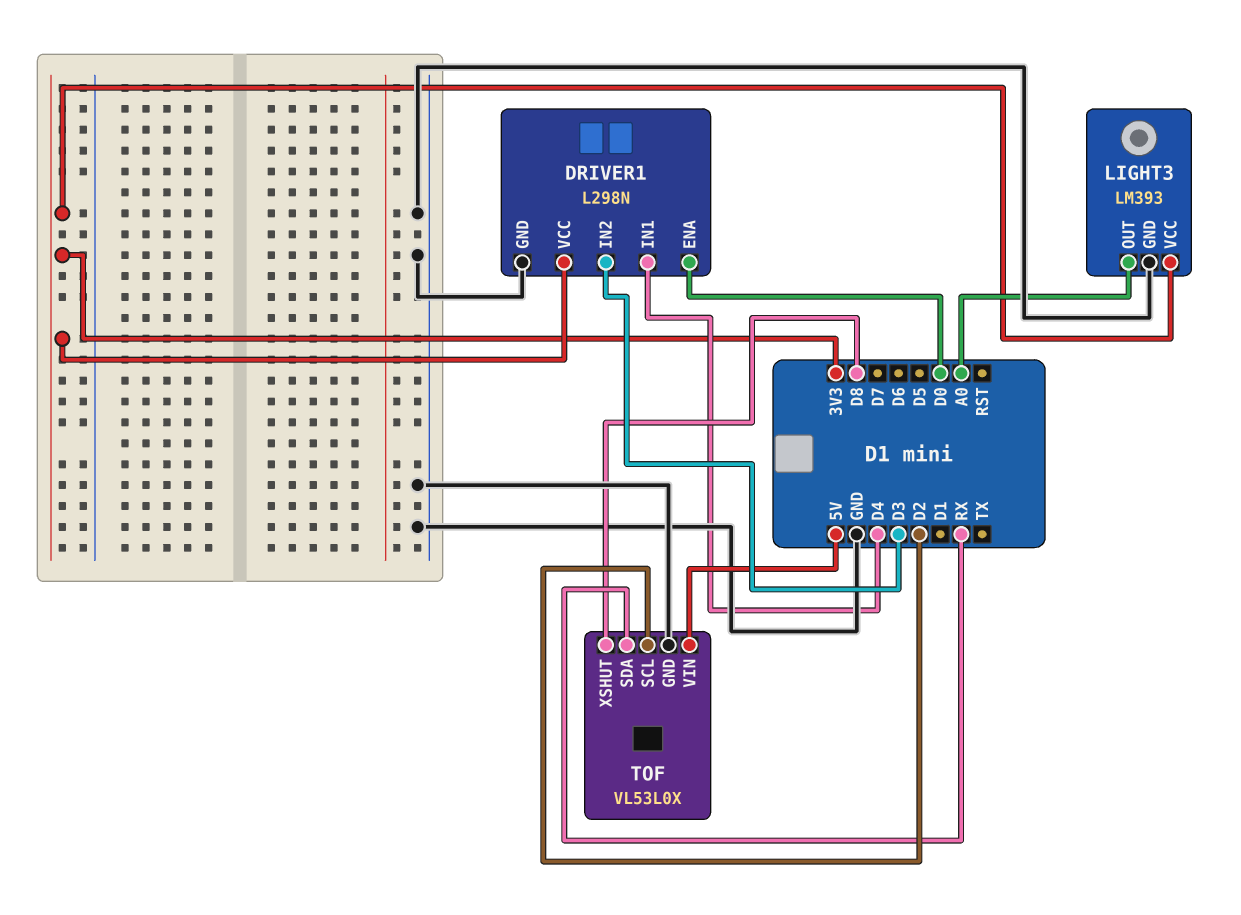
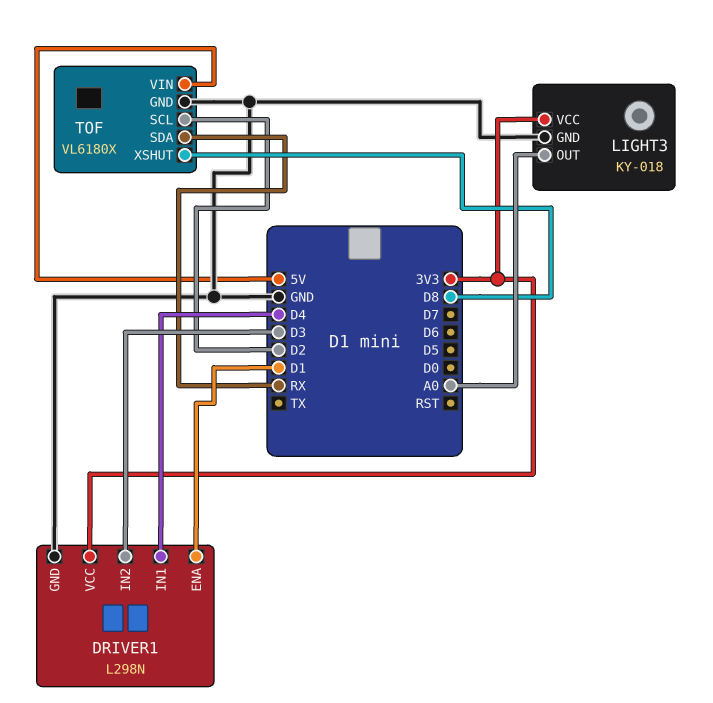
DRIVER1 pin ENA: D0 -> D1
LIGHT3: LM393 -> KY-018
TOF: VL53L0X -> VL6180X

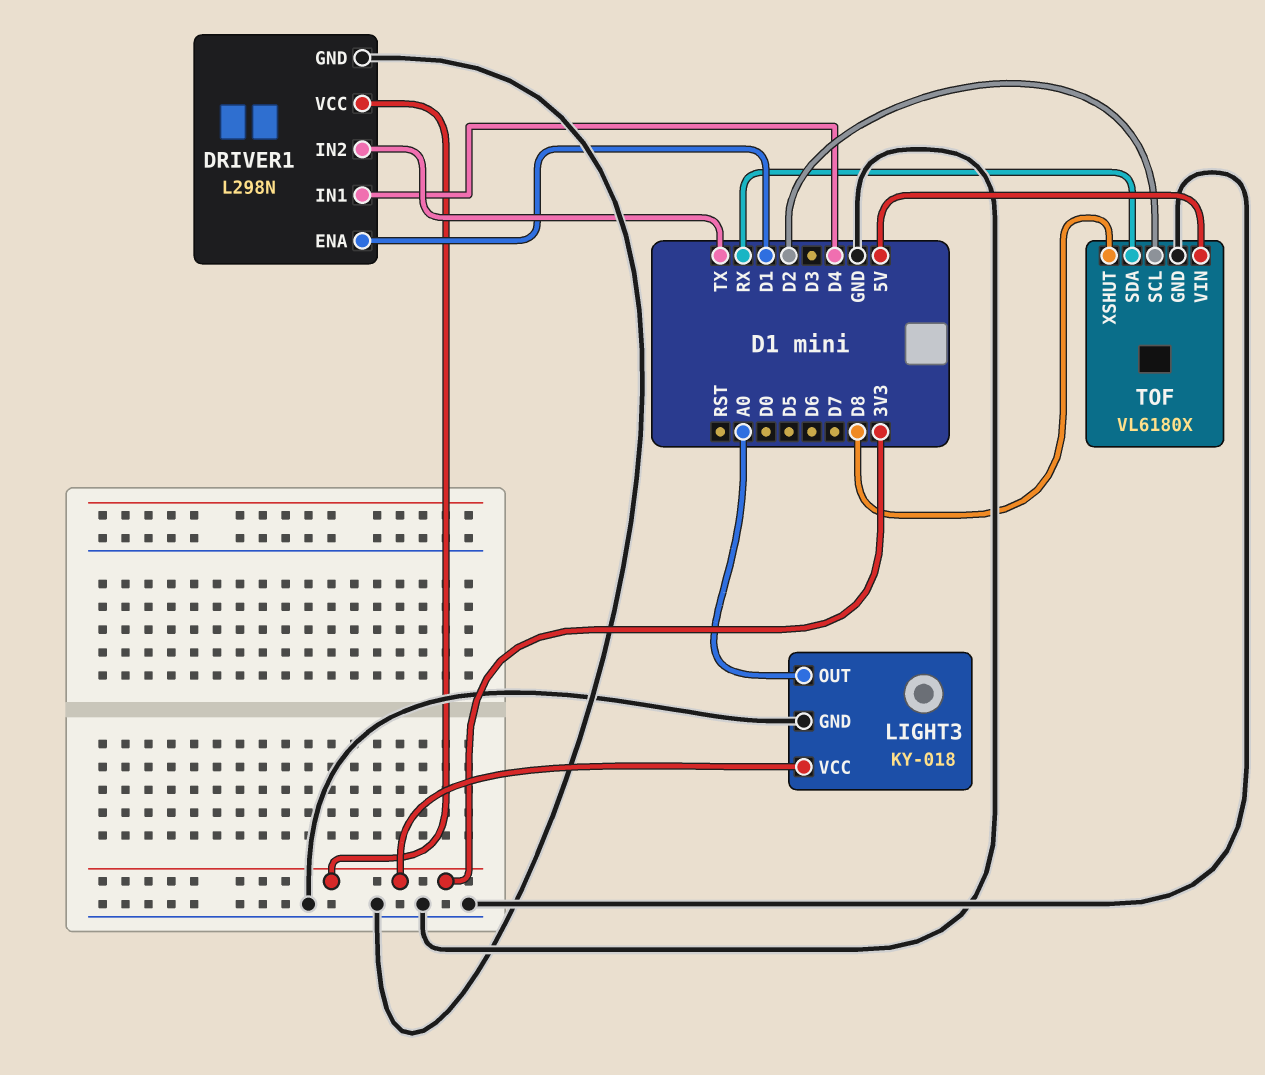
DRIVER1 pin IN2: D3 -> TX

